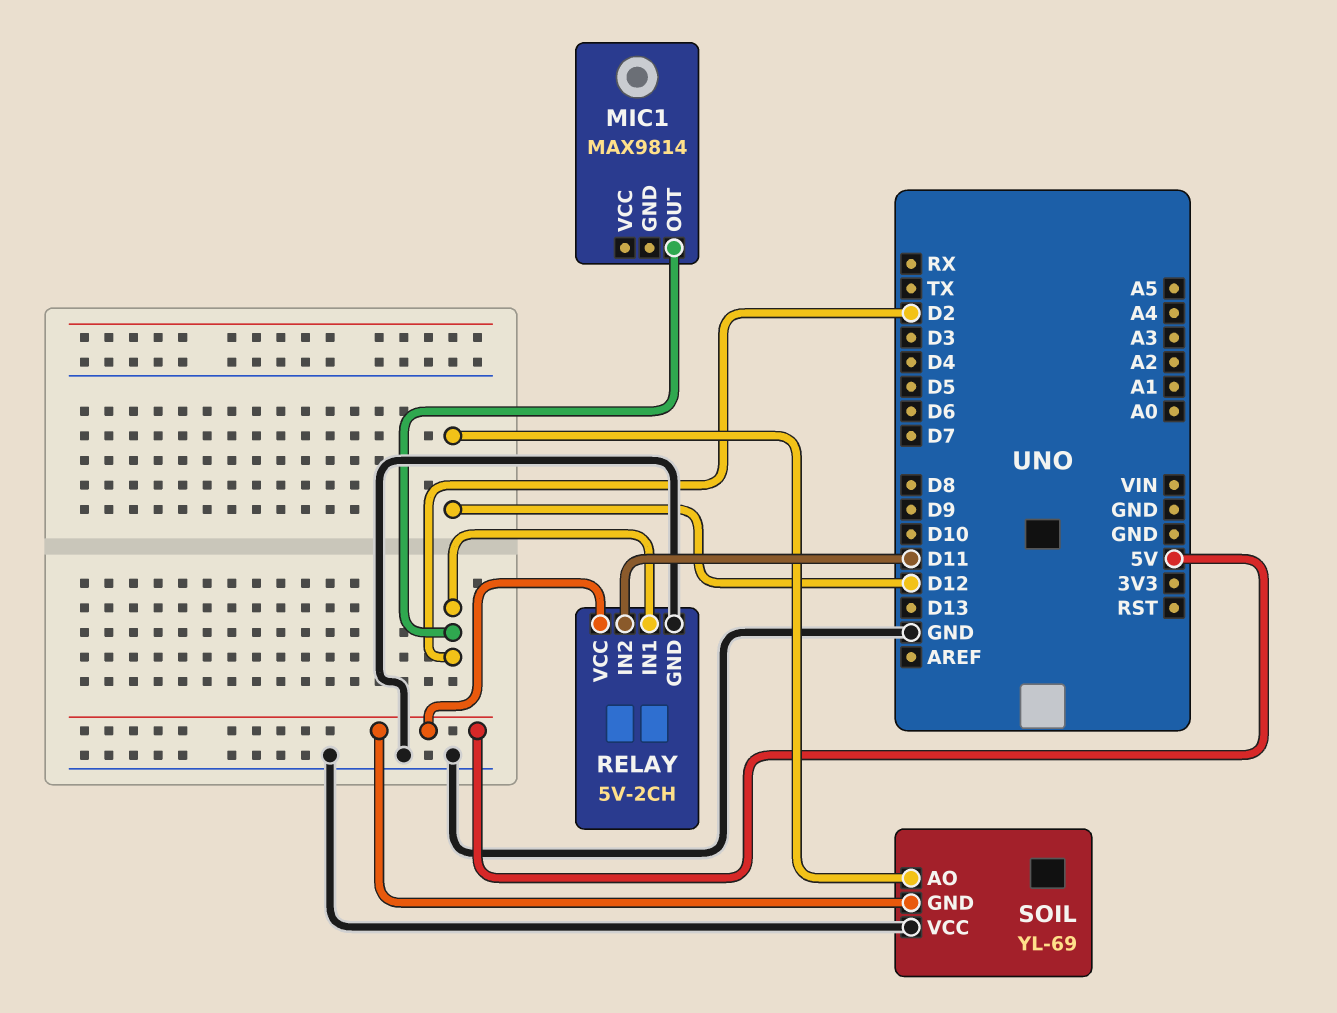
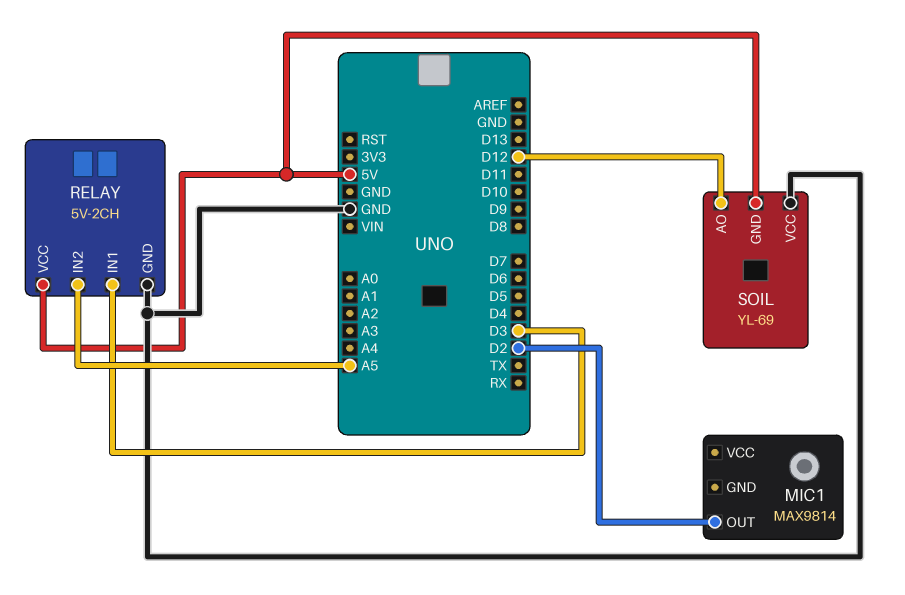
RELAY pin IN1: D2 -> D3
RELAY pin IN2: D11 -> A5

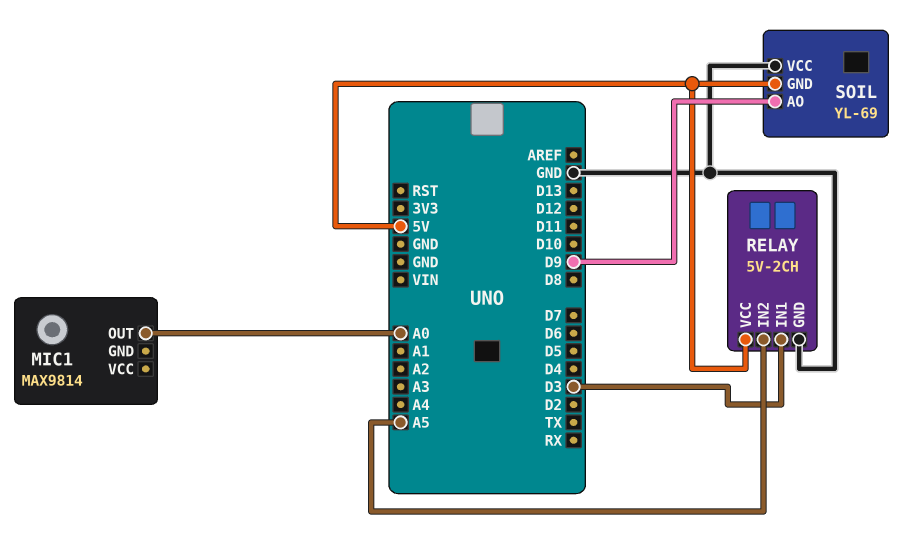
MIC1 pin OUT: D2 -> A0
SOIL pin AO: D12 -> D9

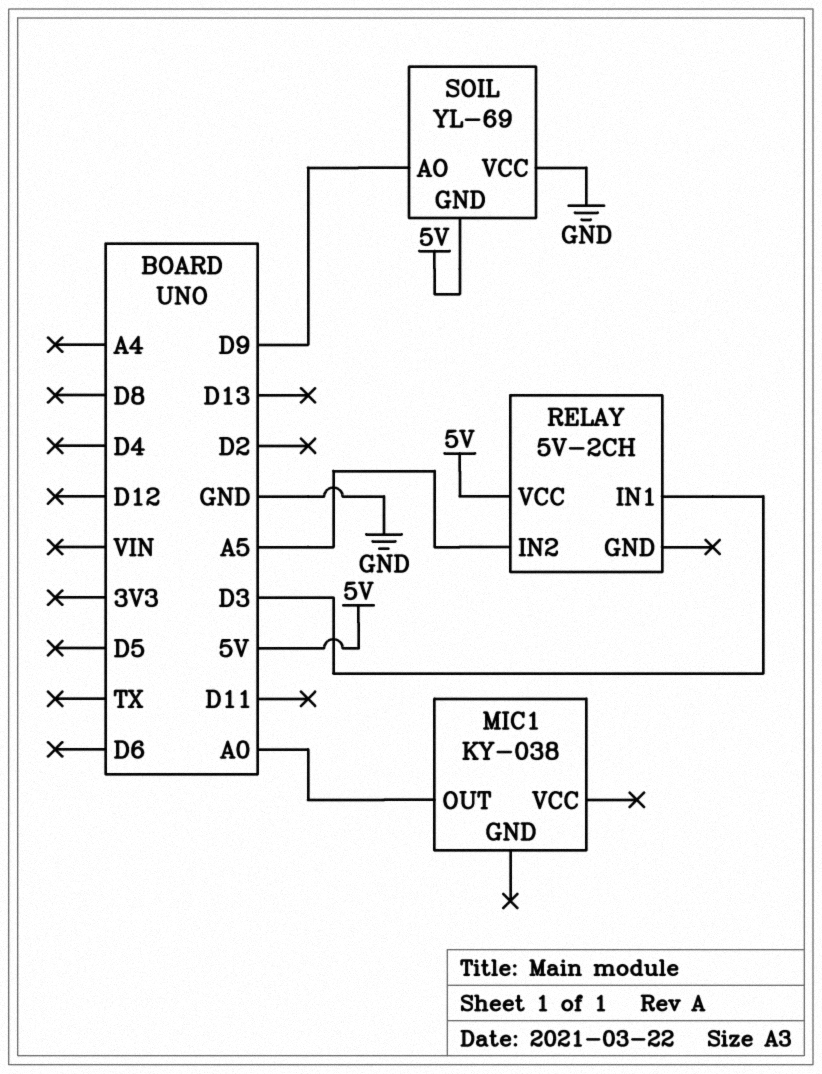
MIC1: MAX9814 -> KY-038
RELAY pin GND: GND -> none

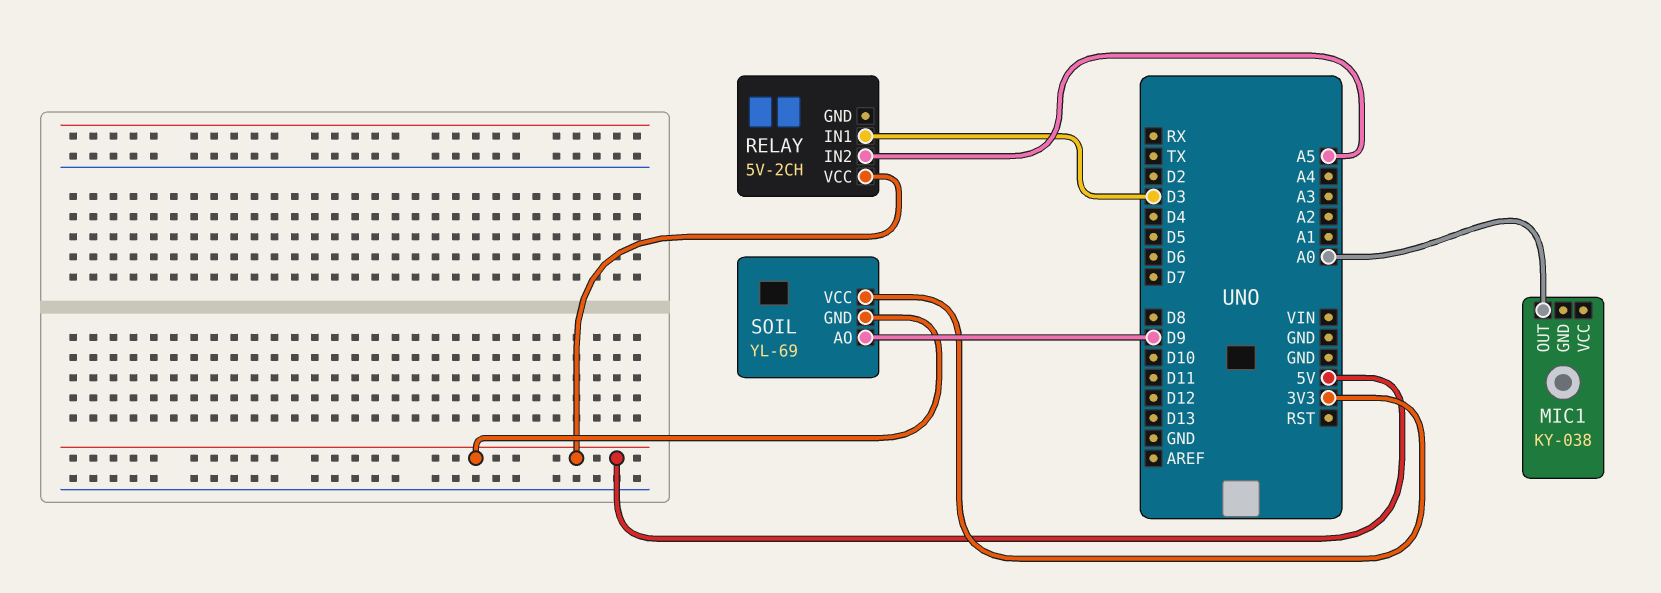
SOIL pin VCC: GND -> 3V3

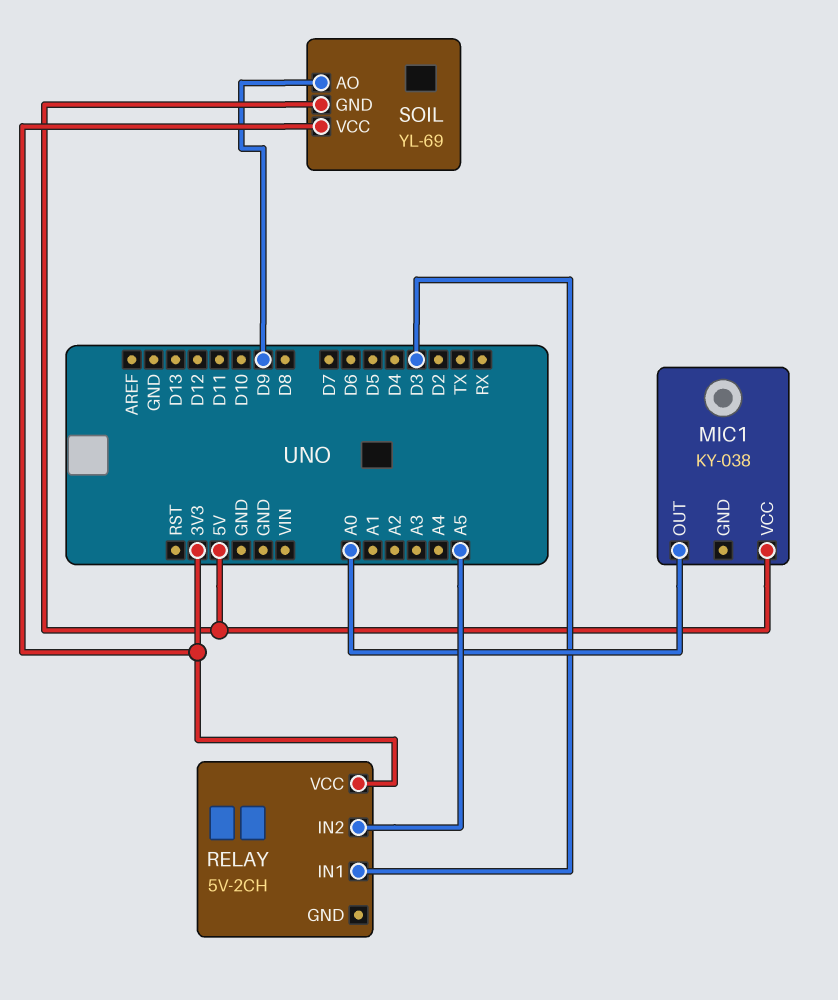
MIC1 pin VCC: none -> 5V
RELAY pin VCC: 5V -> 3V3

